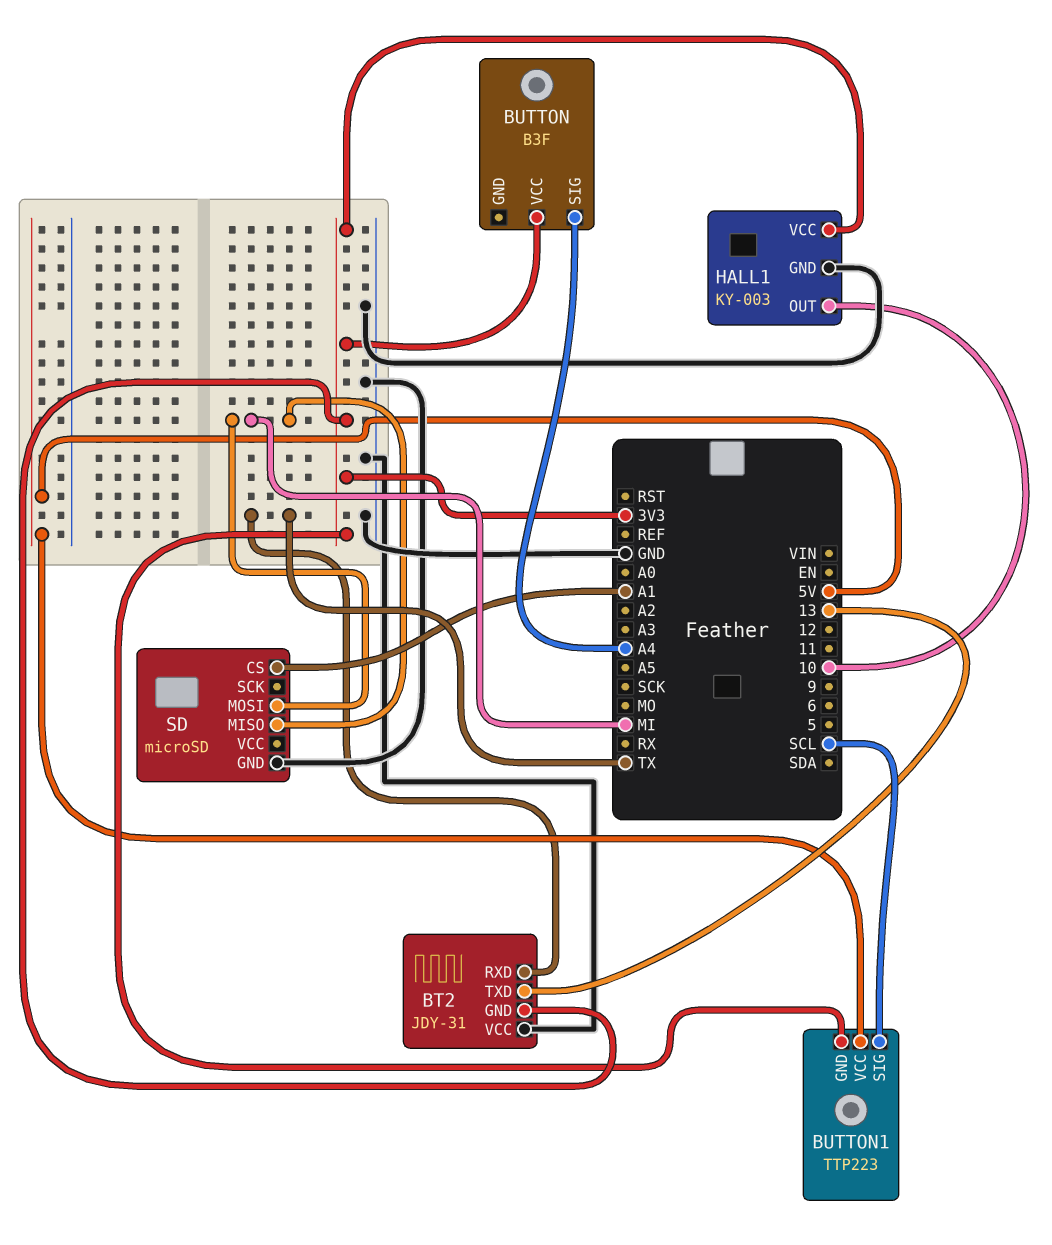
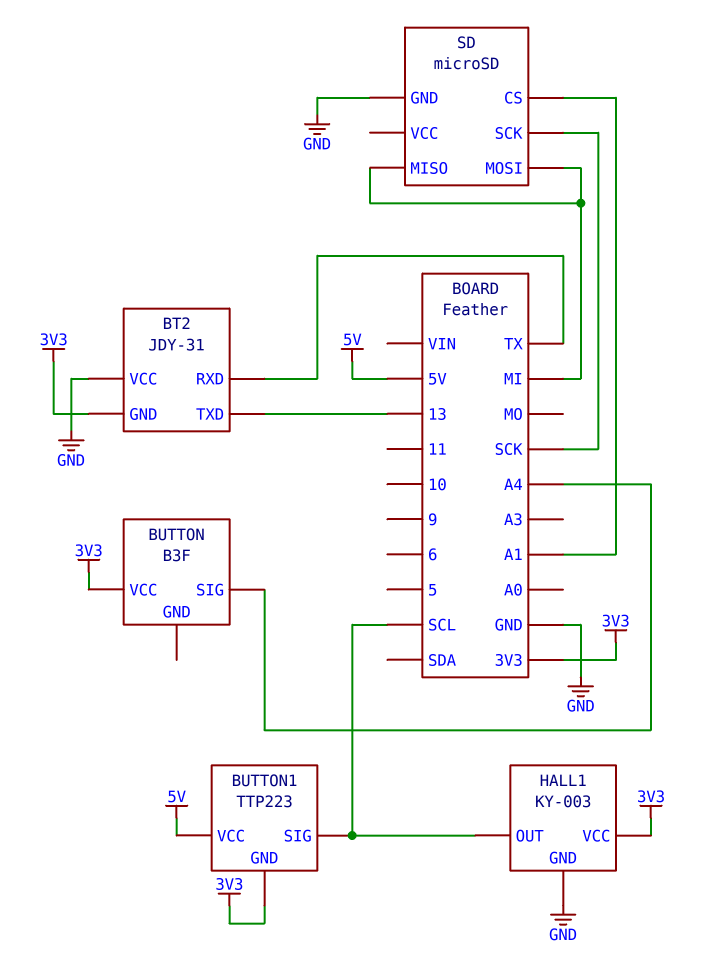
HALL1 pin OUT: 10 -> SCL
SD pin SCK: none -> SCK

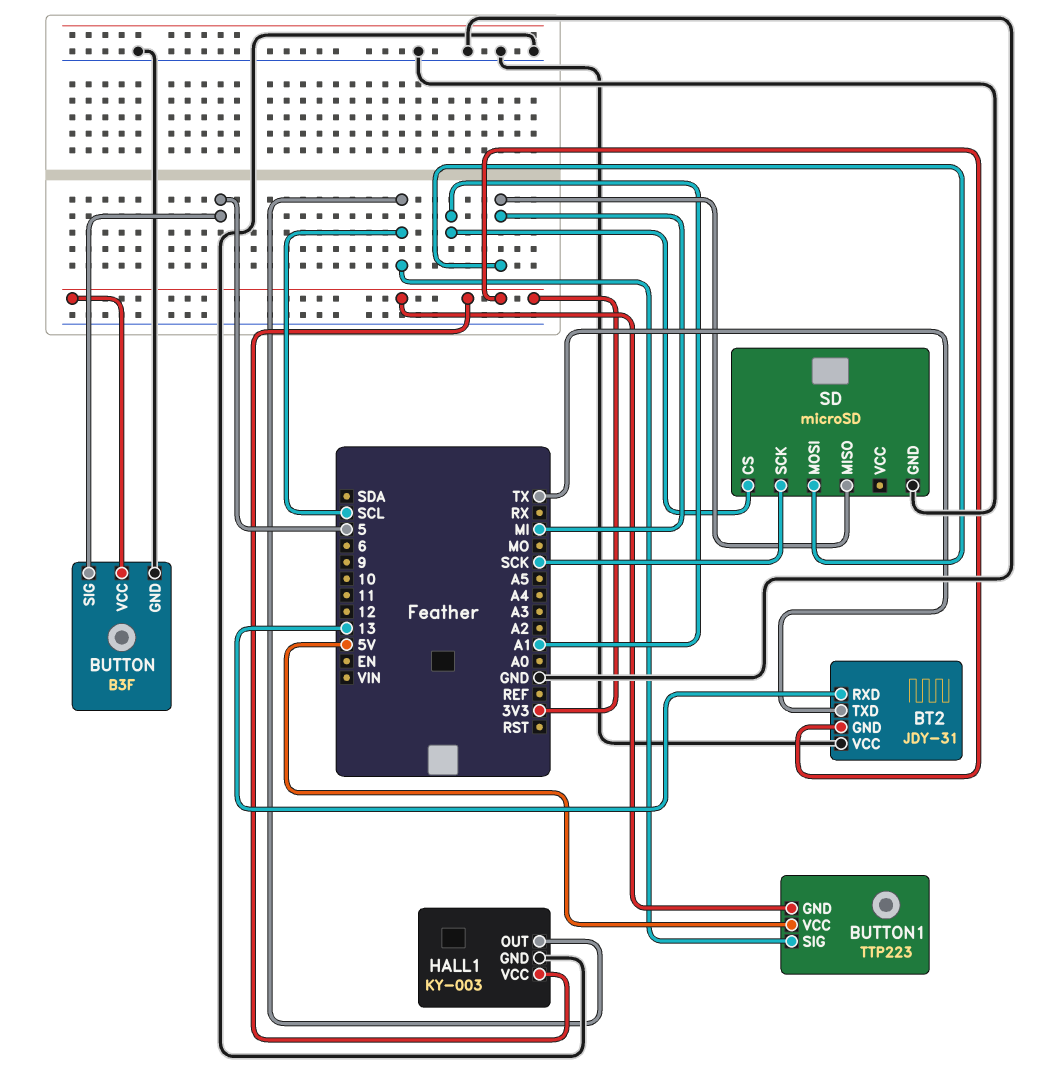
BT2 pin RXD: TX -> 13
BT2 pin TXD: 13 -> TX
BUTTON pin GND: none -> GND
BUTTON pin SIG: A4 -> 5

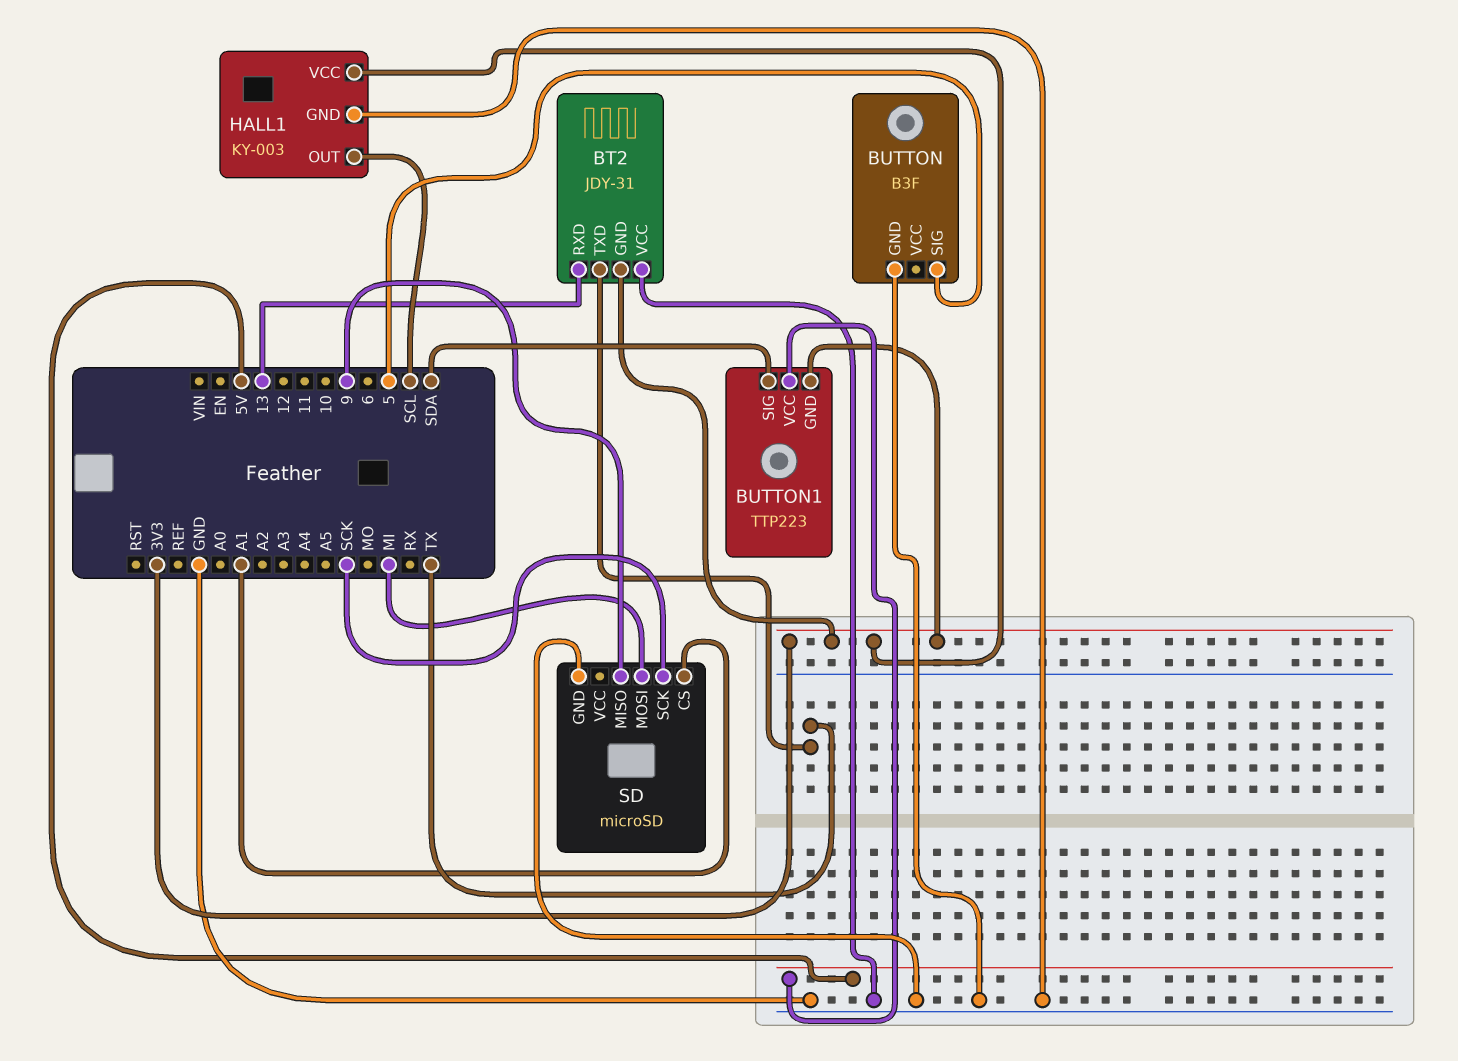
BUTTON pin VCC: 3V3 -> none
BUTTON1 pin SIG: SCL -> SDA
SD pin MISO: MI -> 9

